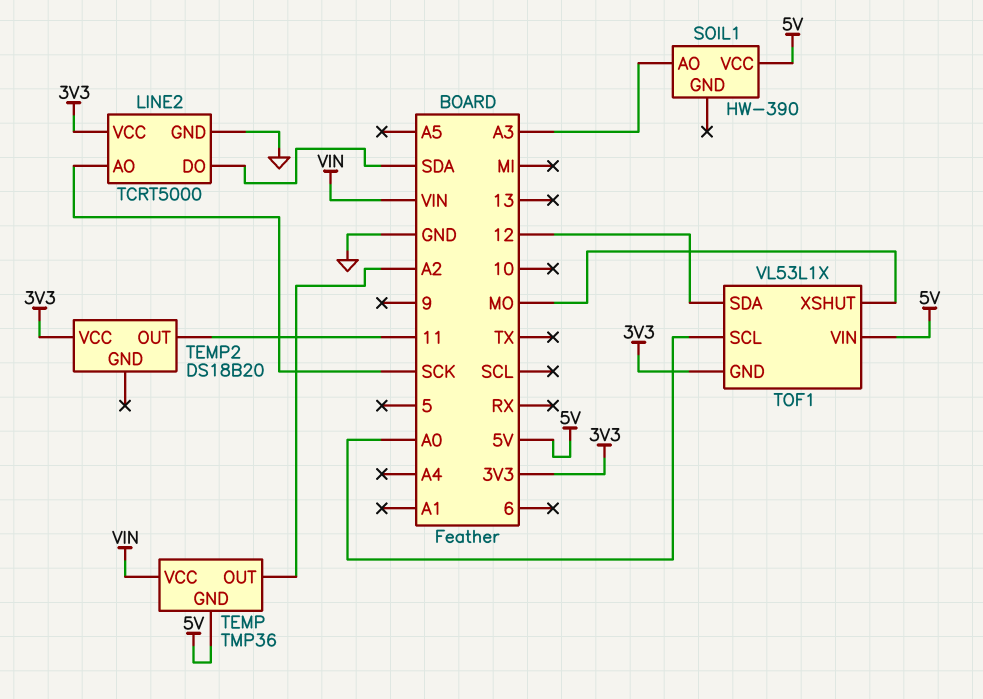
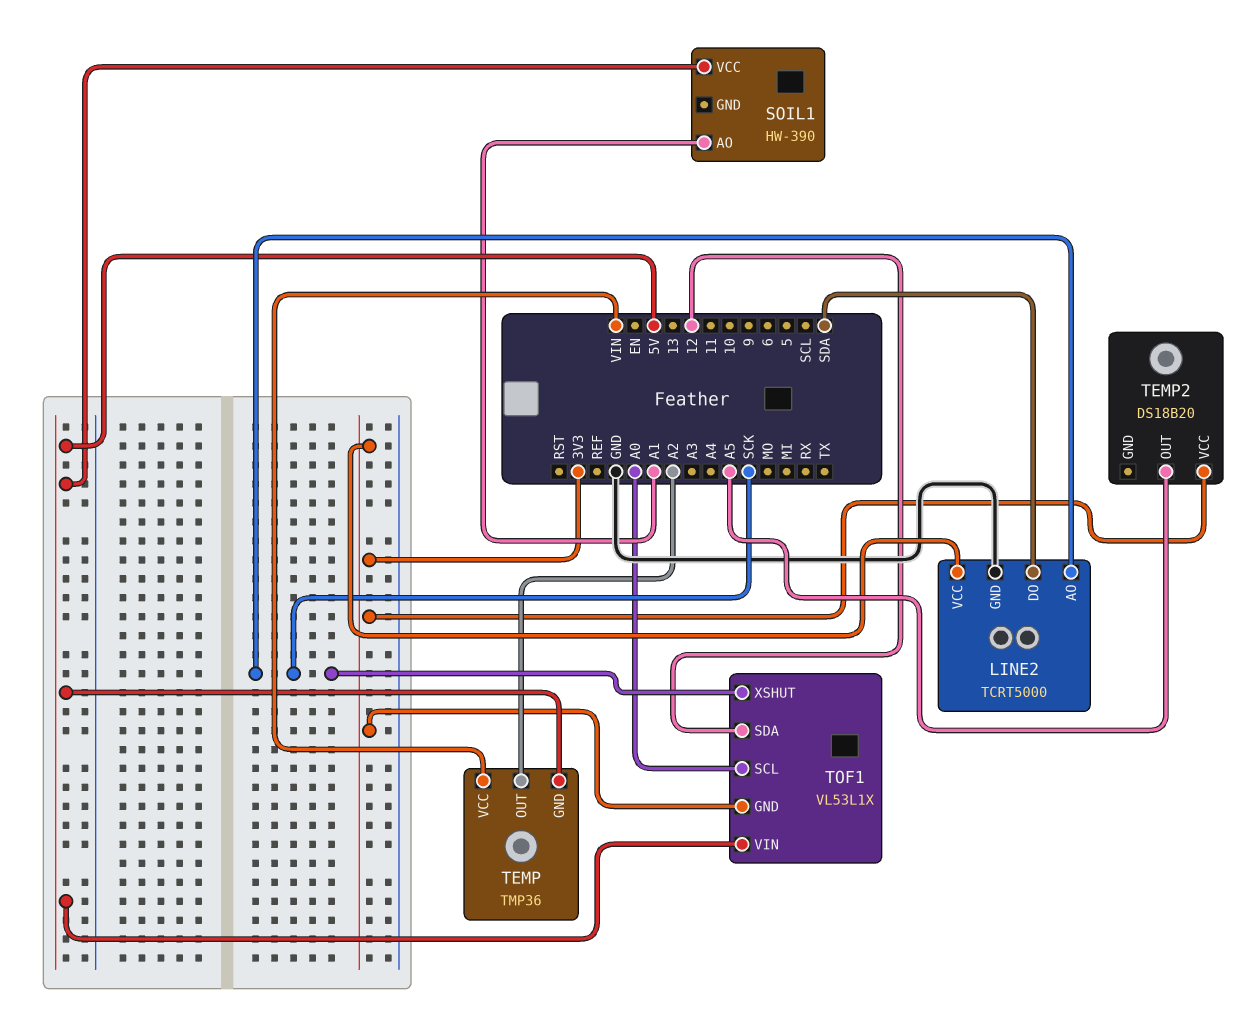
SOIL1 pin AO: A3 -> A1
TEMP2 pin OUT: 11 -> A5
TOF1 pin XSHUT: MO -> SCK

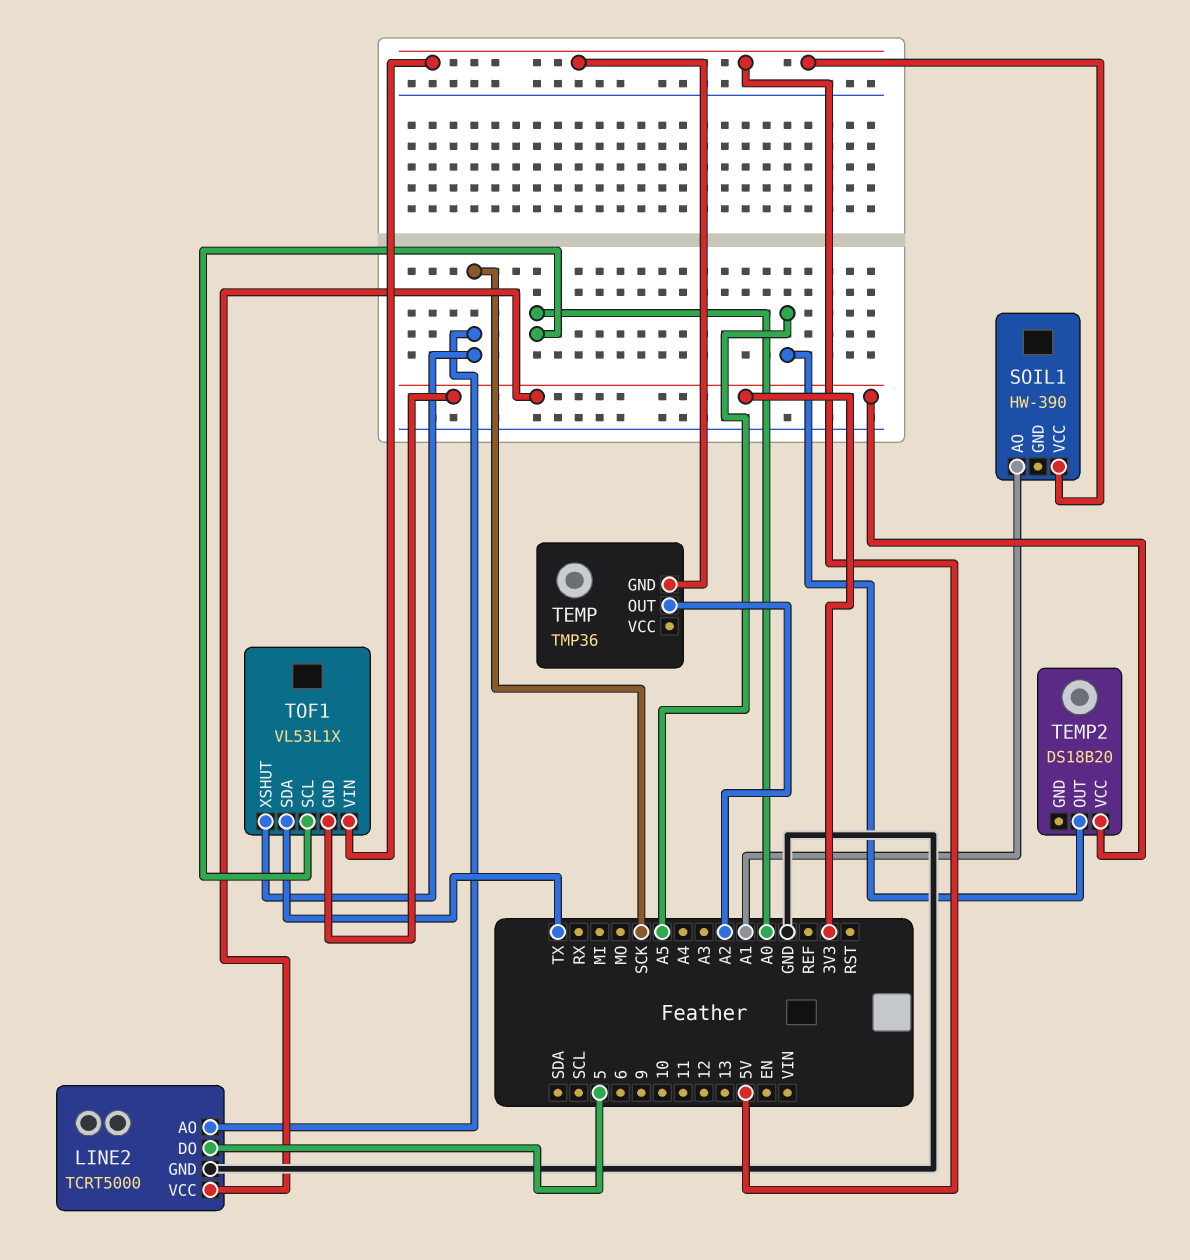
LINE2 pin DO: SDA -> 5
TEMP pin VCC: VIN -> none
TOF1 pin SDA: 12 -> TX

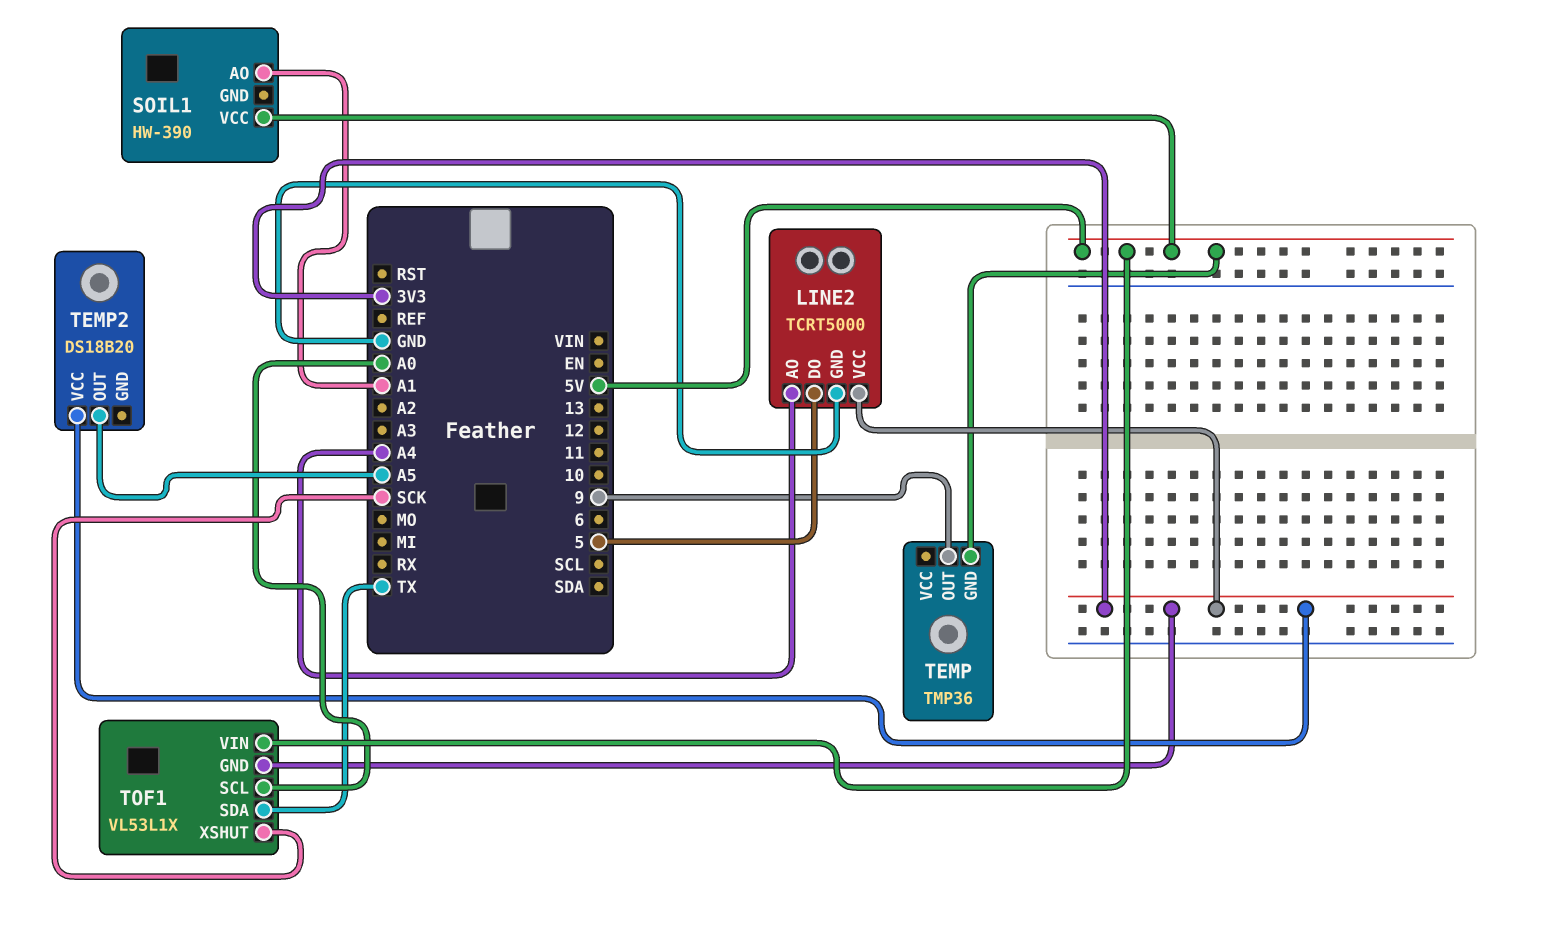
LINE2 pin AO: SCK -> A4
TEMP pin OUT: A2 -> 9

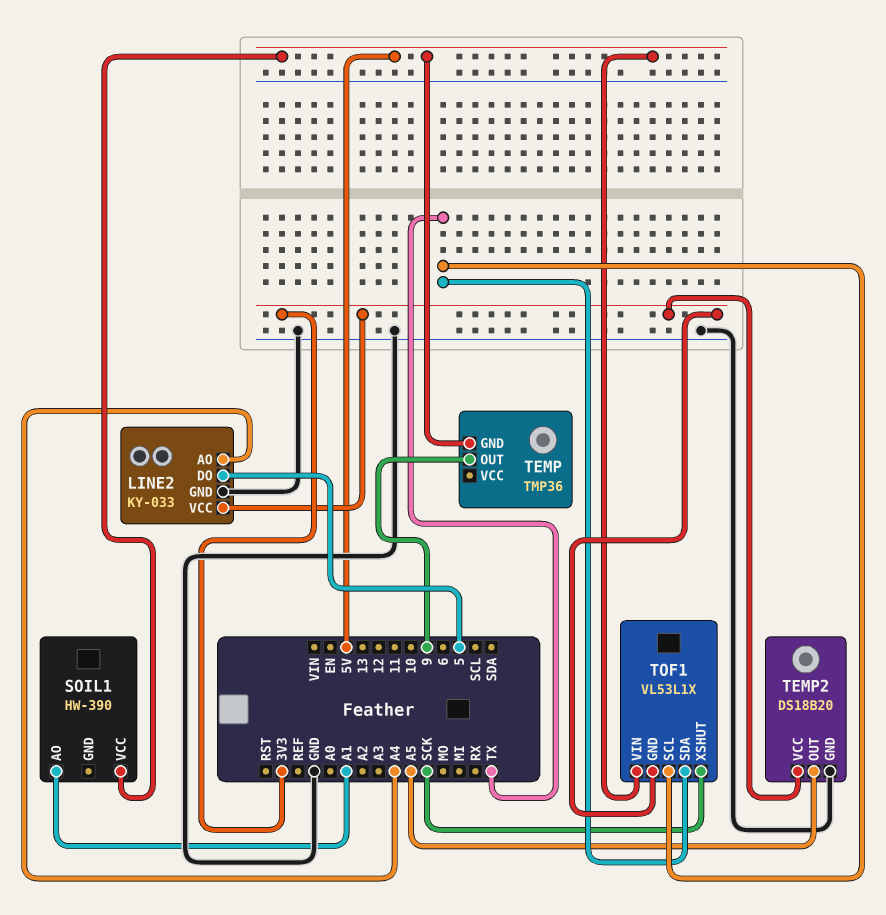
LINE2: TCRT5000 -> KY-033
TEMP2 pin GND: none -> GND
TOF1 pin SCL: A0 -> TX

